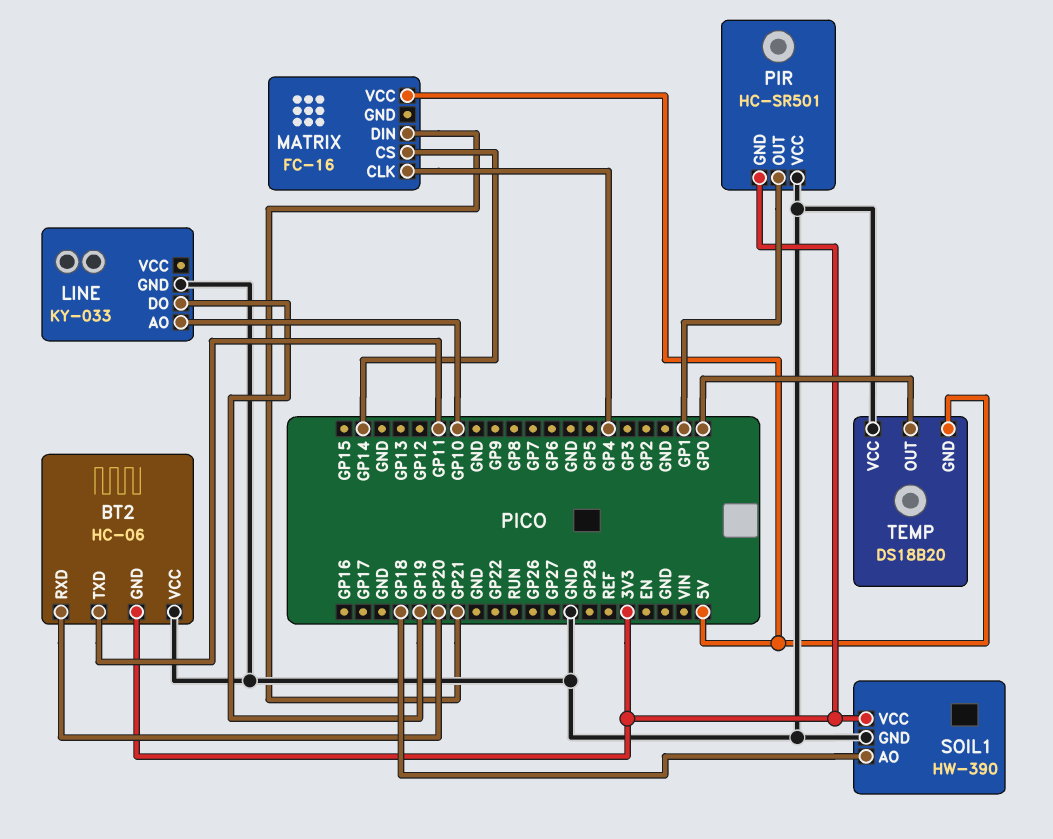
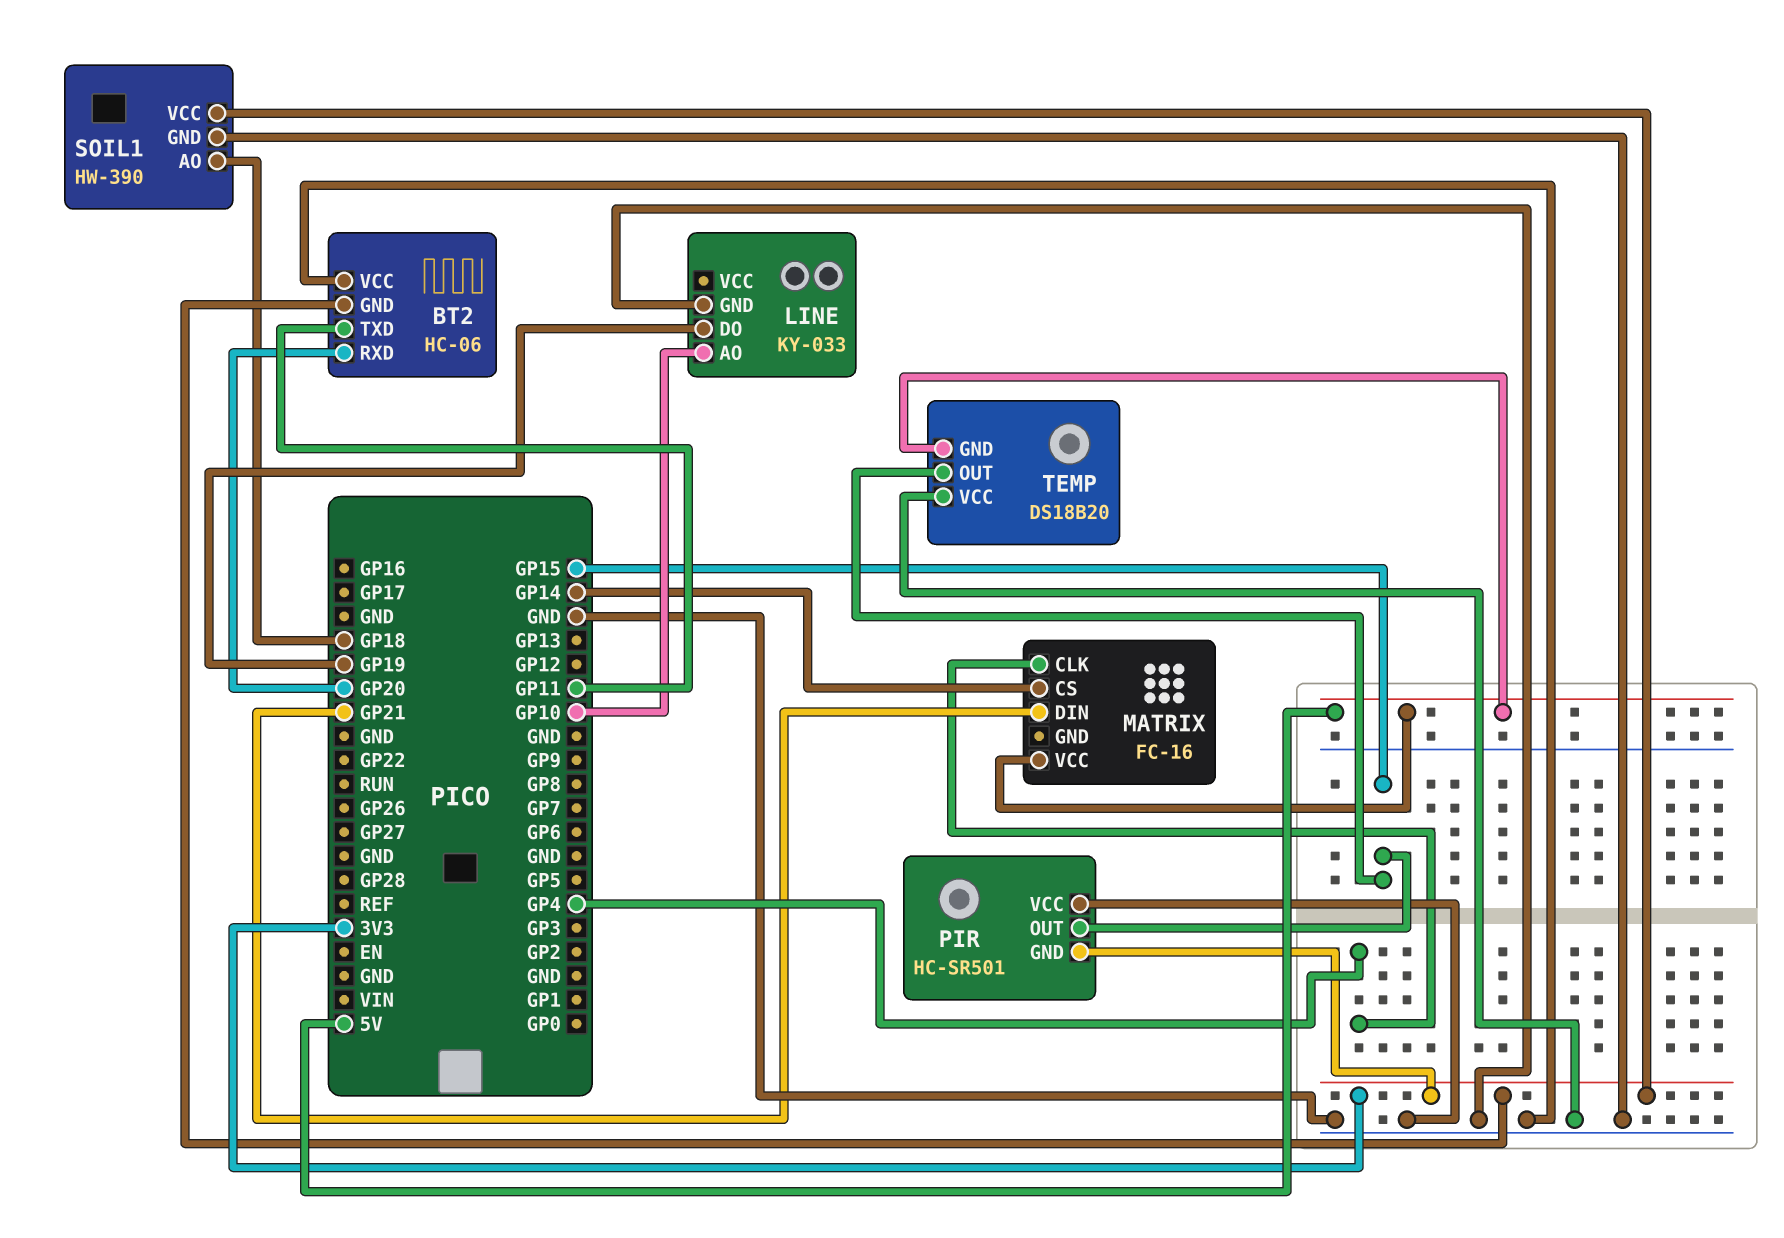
PIR pin OUT: GP1 -> GP15
TEMP pin OUT: GP0 -> GP15

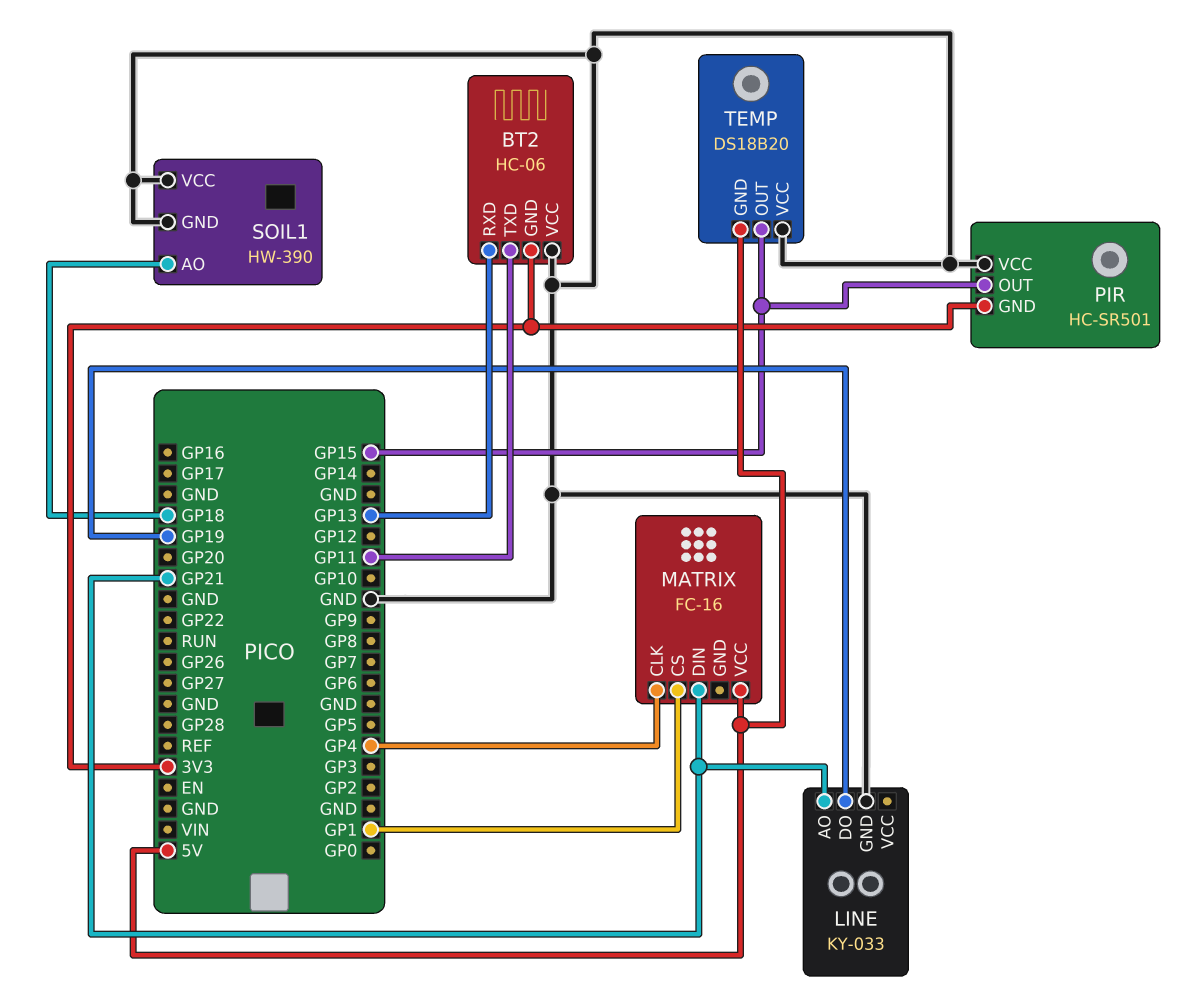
BT2 pin RXD: GP20 -> GP13
LINE pin AO: GP10 -> GP21
MATRIX pin CS: GP14 -> GP1
SOIL1 pin VCC: 3V3 -> GND

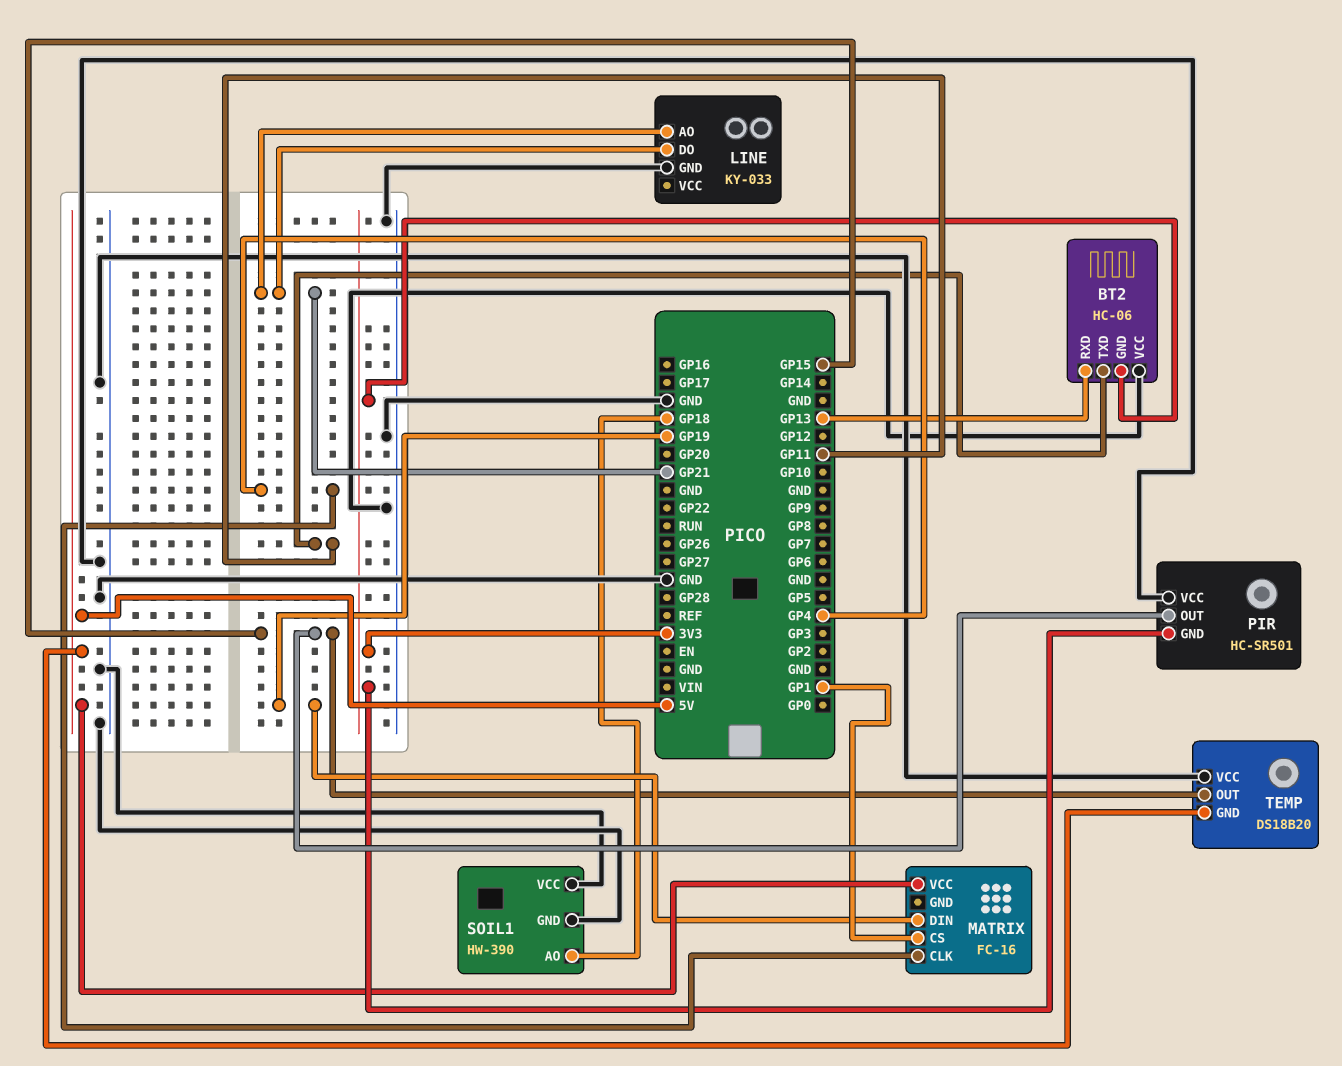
LINE pin DO: GP19 -> GP21
MATRIX pin DIN: GP21 -> GP19

